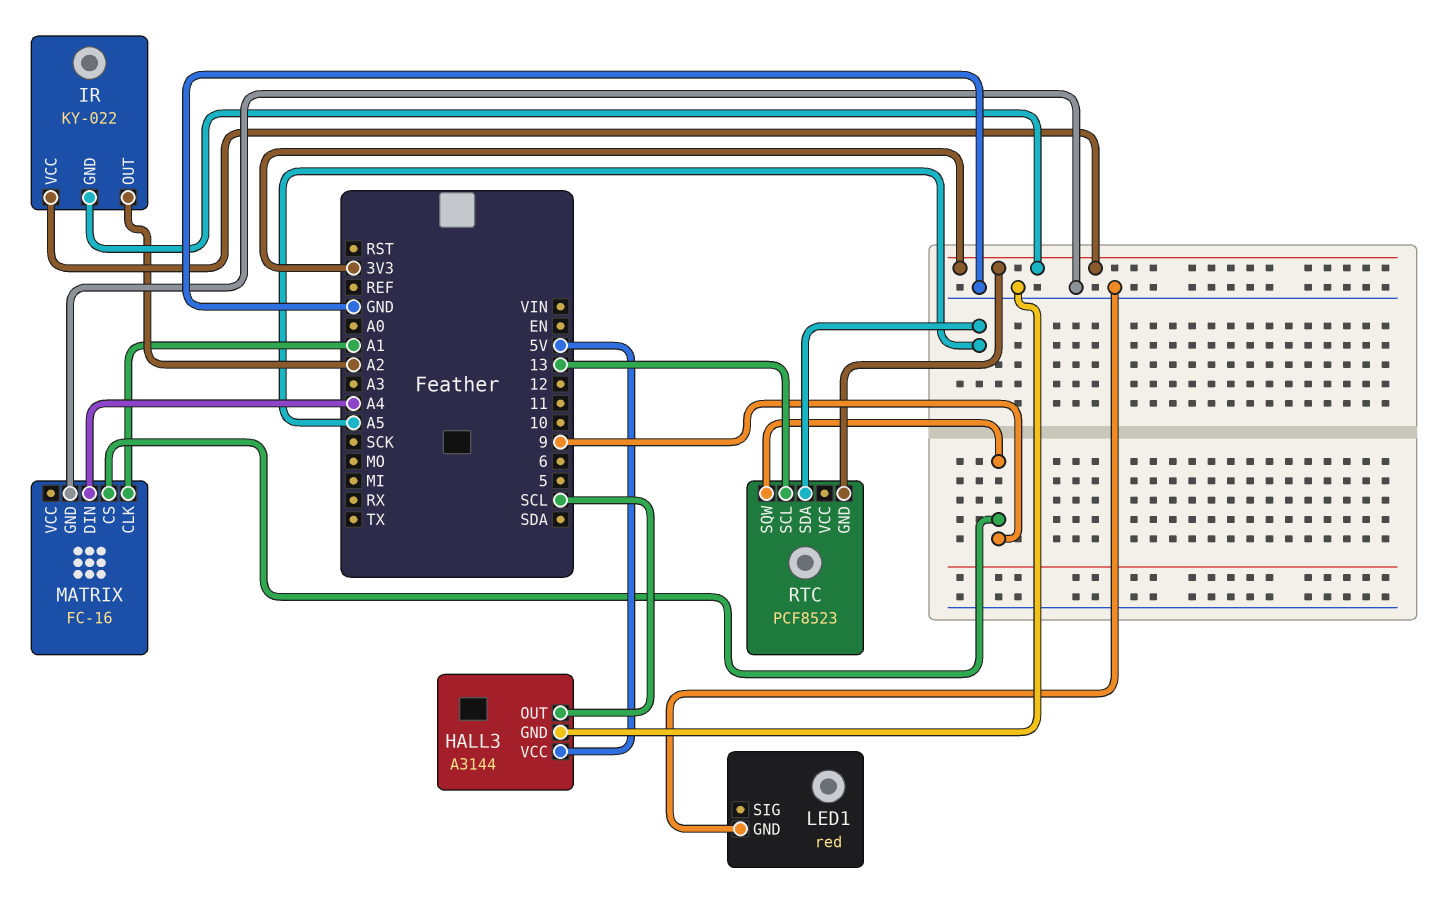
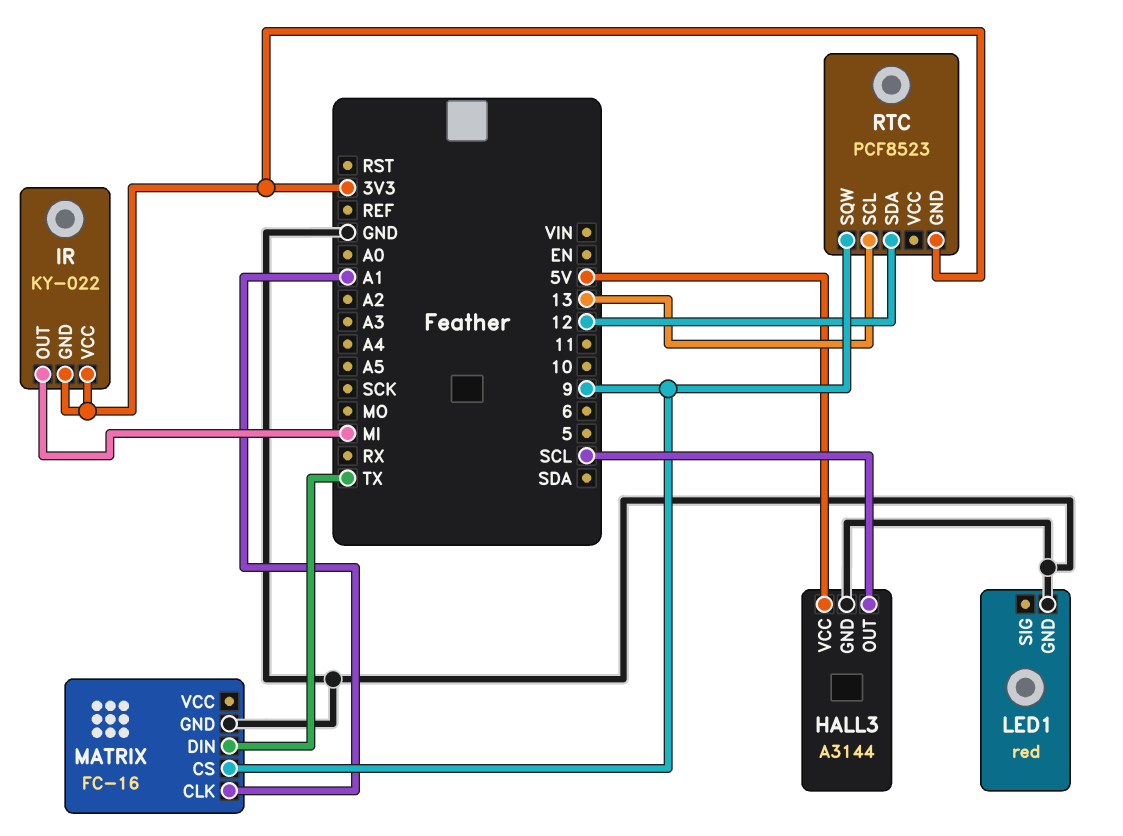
IR pin OUT: A2 -> MI
MATRIX pin DIN: A4 -> TX
RTC pin SDA: A5 -> 12

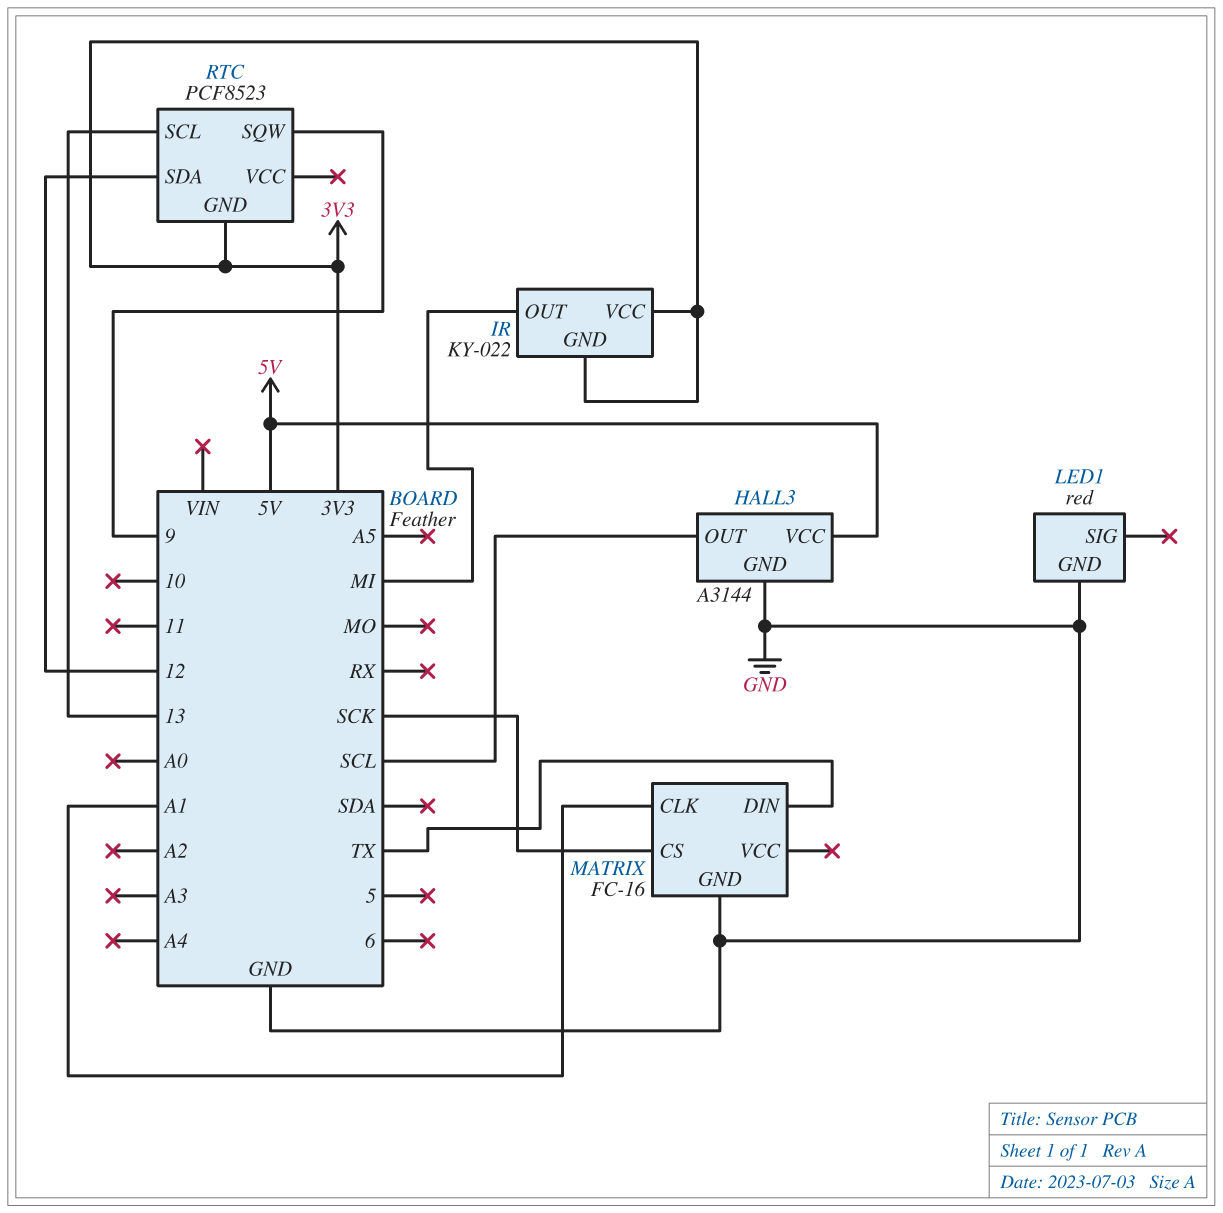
MATRIX pin CS: 9 -> SCK

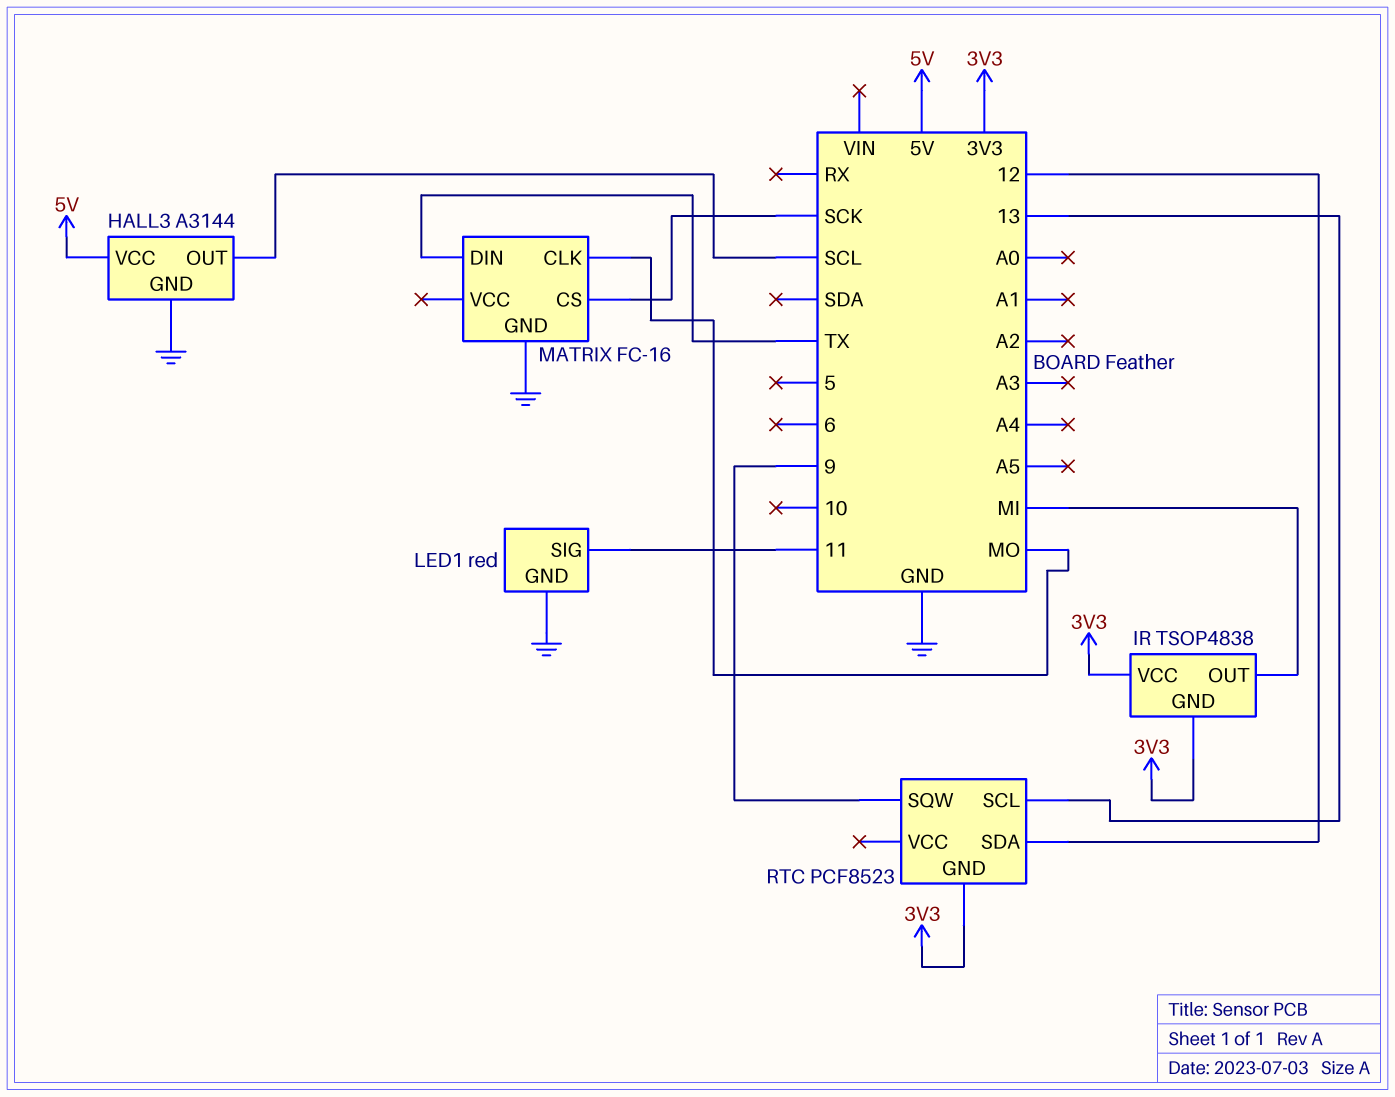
IR: KY-022 -> TSOP4838
LED1 pin SIG: none -> 11
MATRIX pin CLK: A1 -> MO

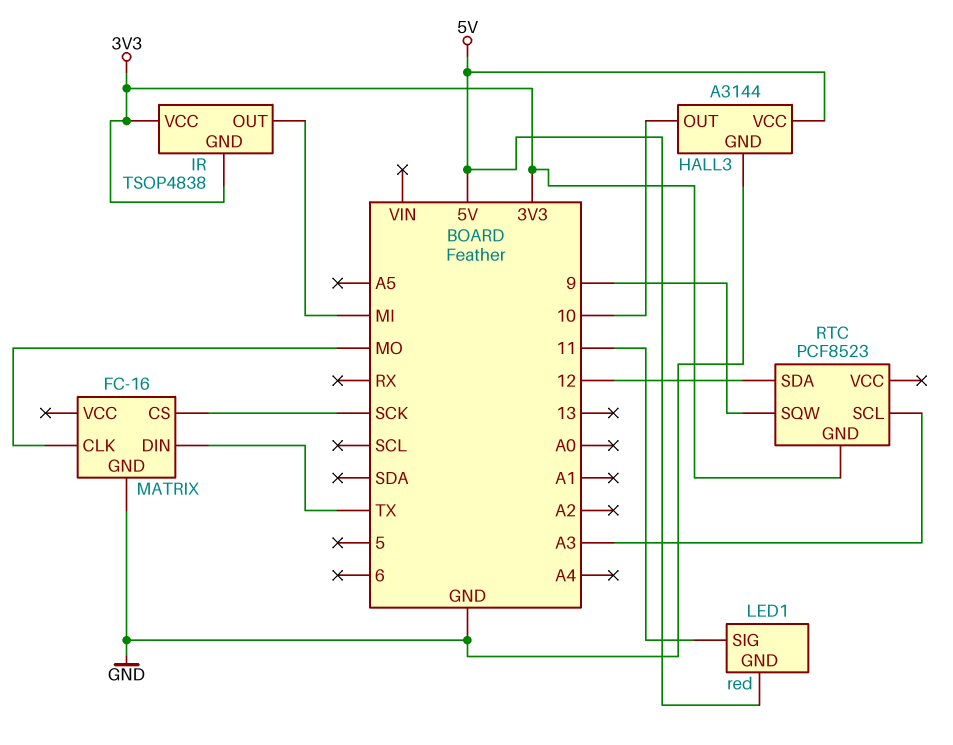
HALL3 pin OUT: SCL -> 10
LED1 pin GND: GND -> 5V
RTC pin SCL: 13 -> A3

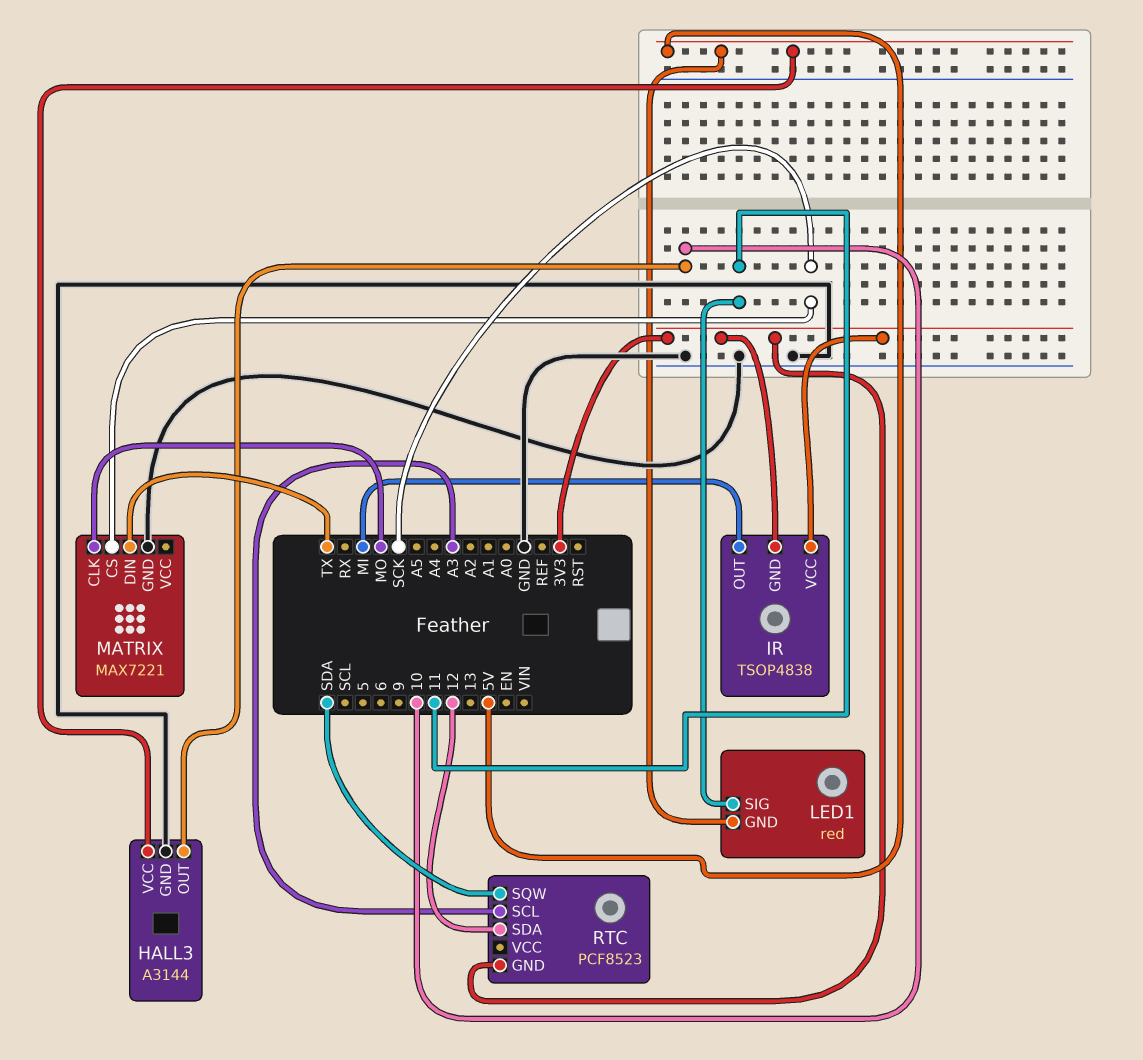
MATRIX: FC-16 -> MAX7221
RTC pin SQW: 9 -> SDA

